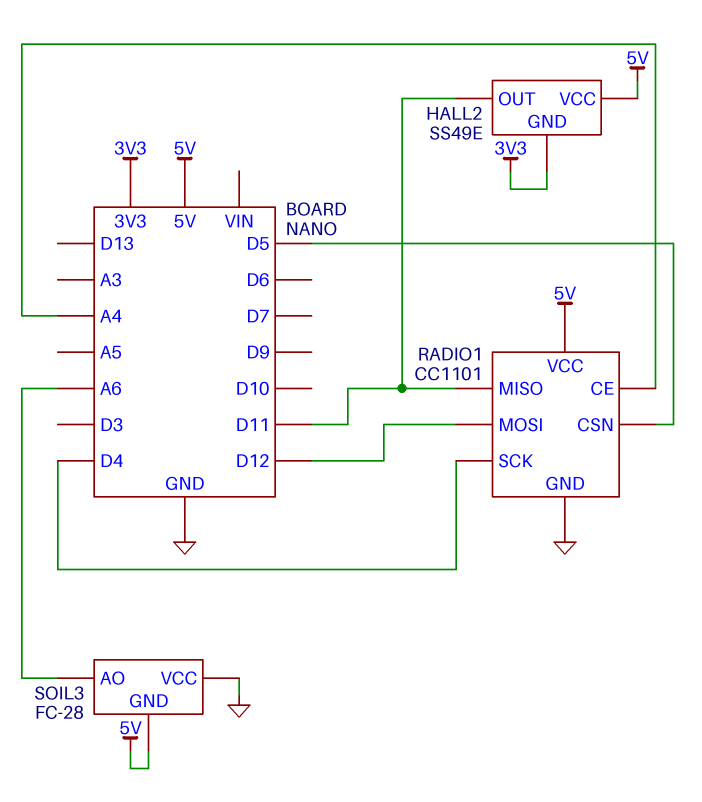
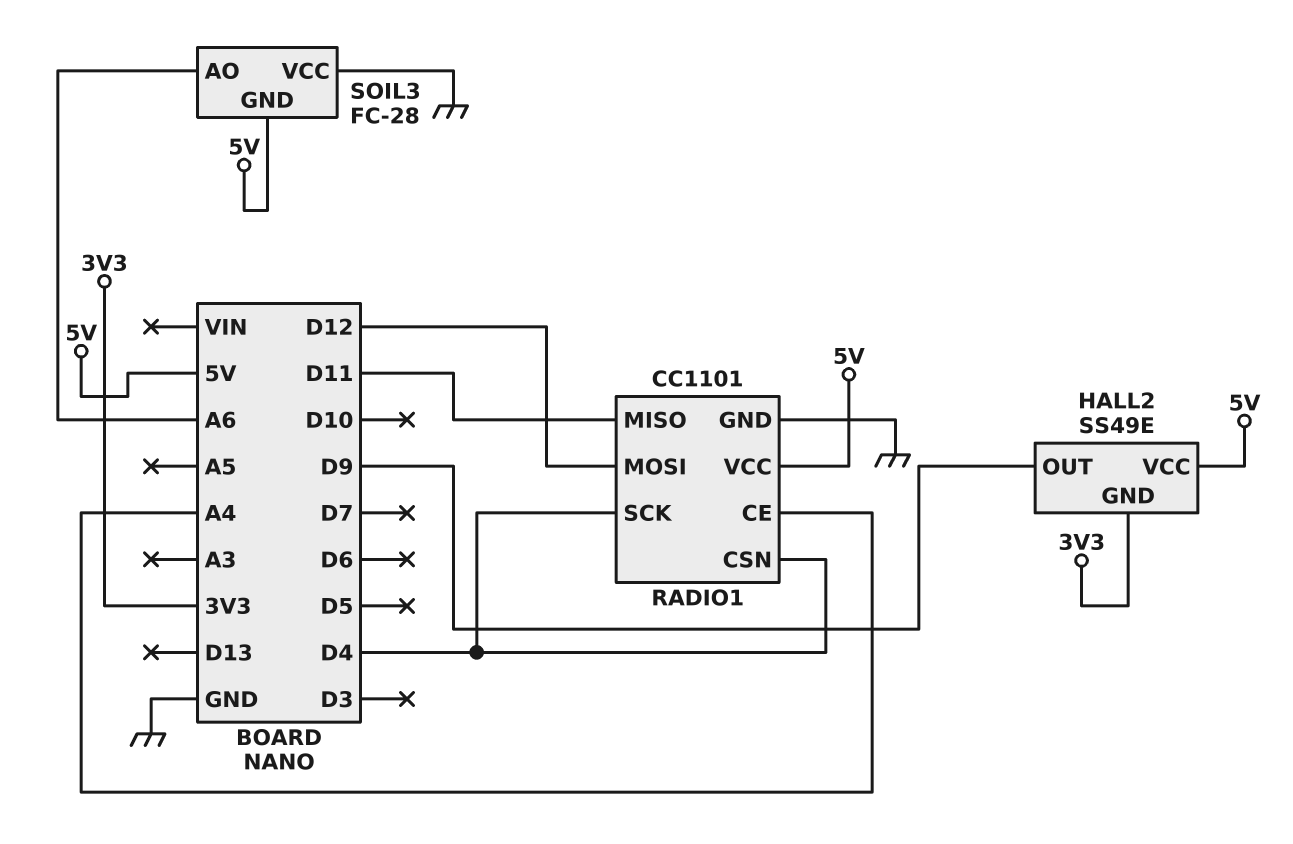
HALL2 pin OUT: D11 -> D9
RADIO1 pin CSN: D5 -> D4

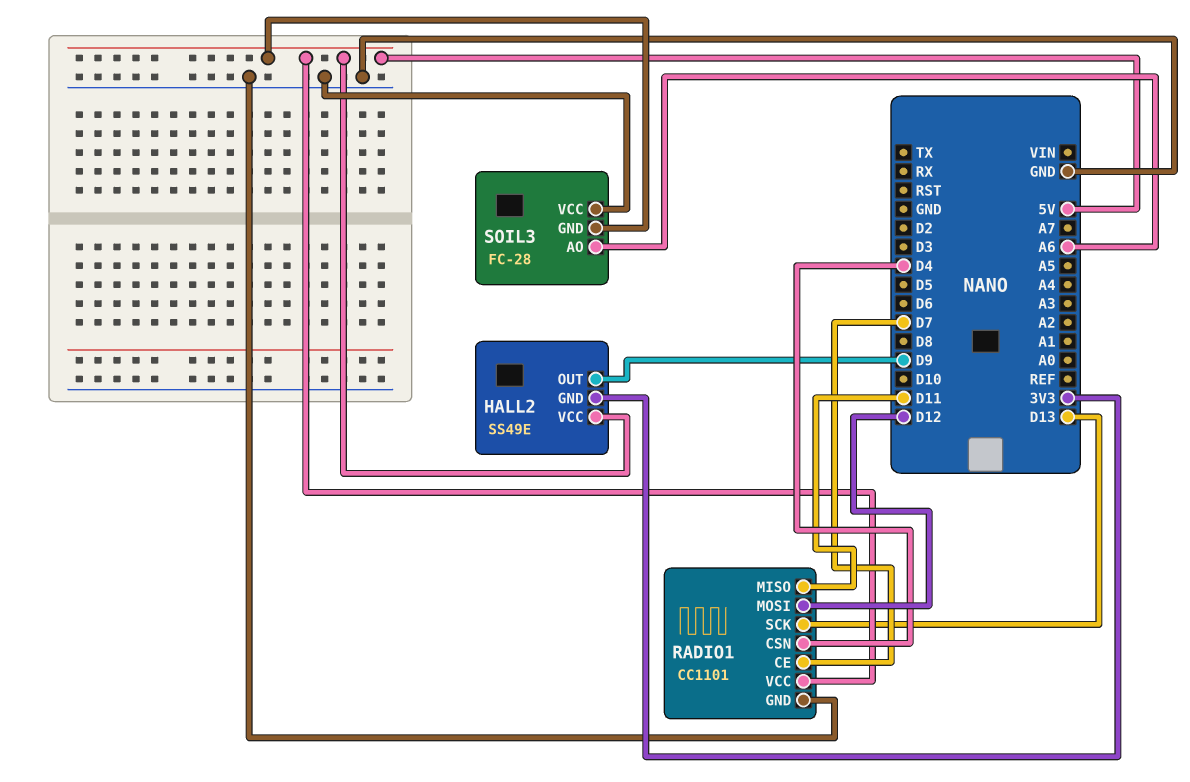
RADIO1 pin CE: A4 -> D7
RADIO1 pin SCK: D4 -> D13

